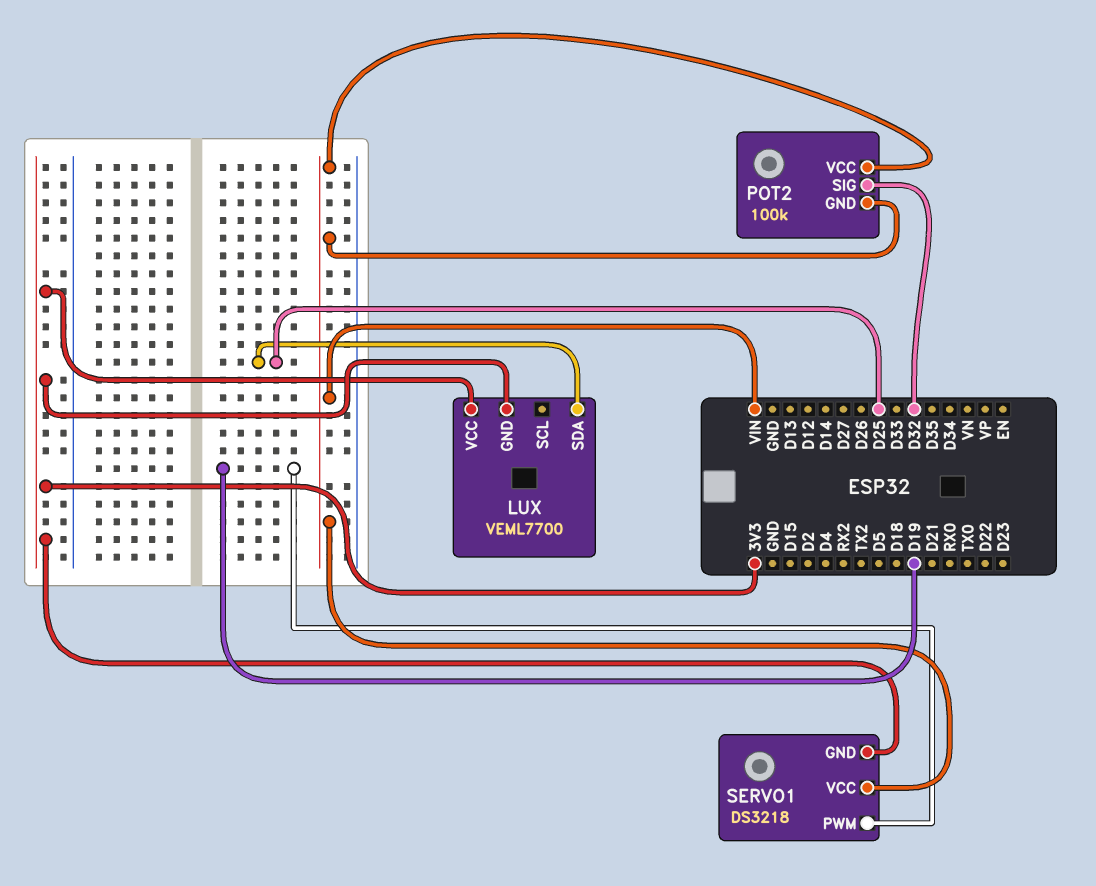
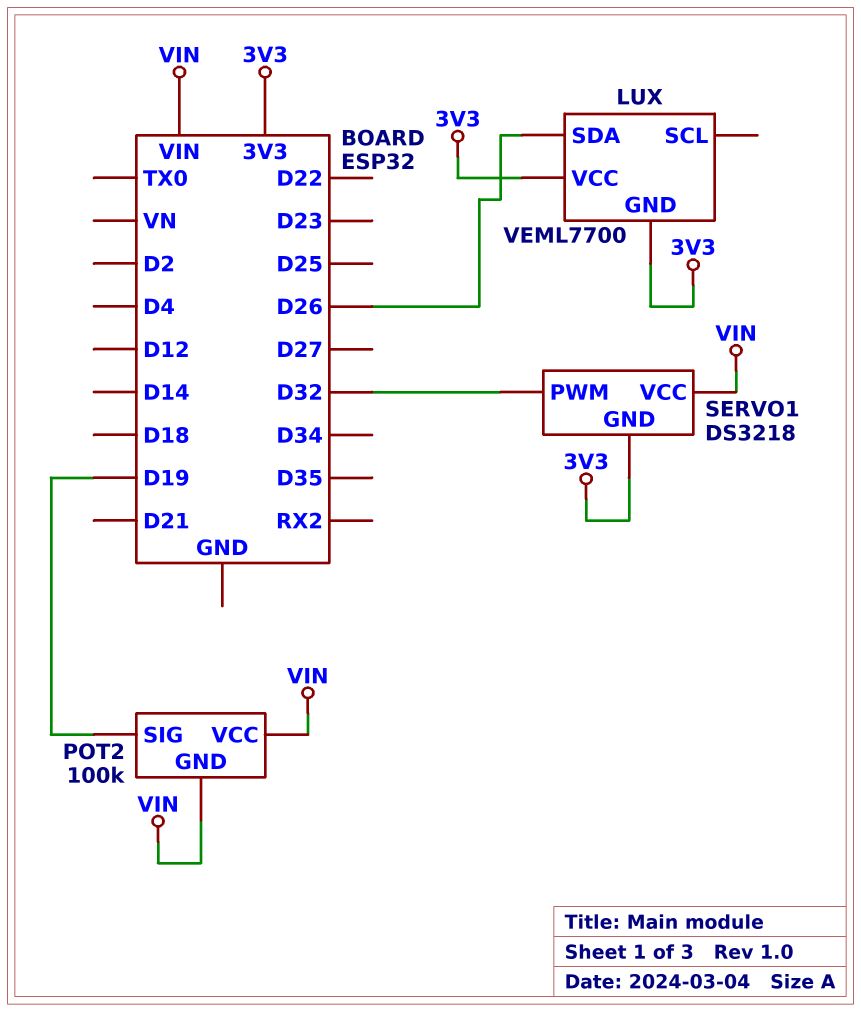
LUX pin SDA: D25 -> D26
POT2 pin SIG: D32 -> D19
SERVO1 pin PWM: D19 -> D32

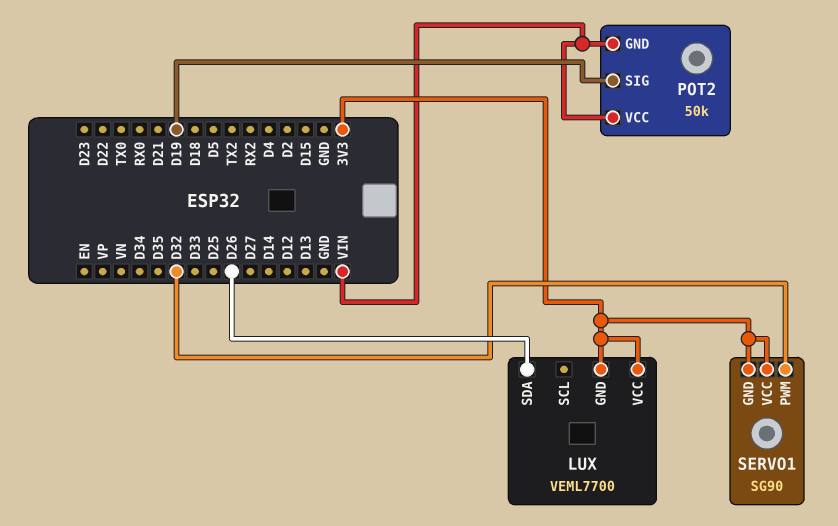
POT2: 100k -> 50k
SERVO1: DS3218 -> SG90
SERVO1 pin VCC: VIN -> 3V3

